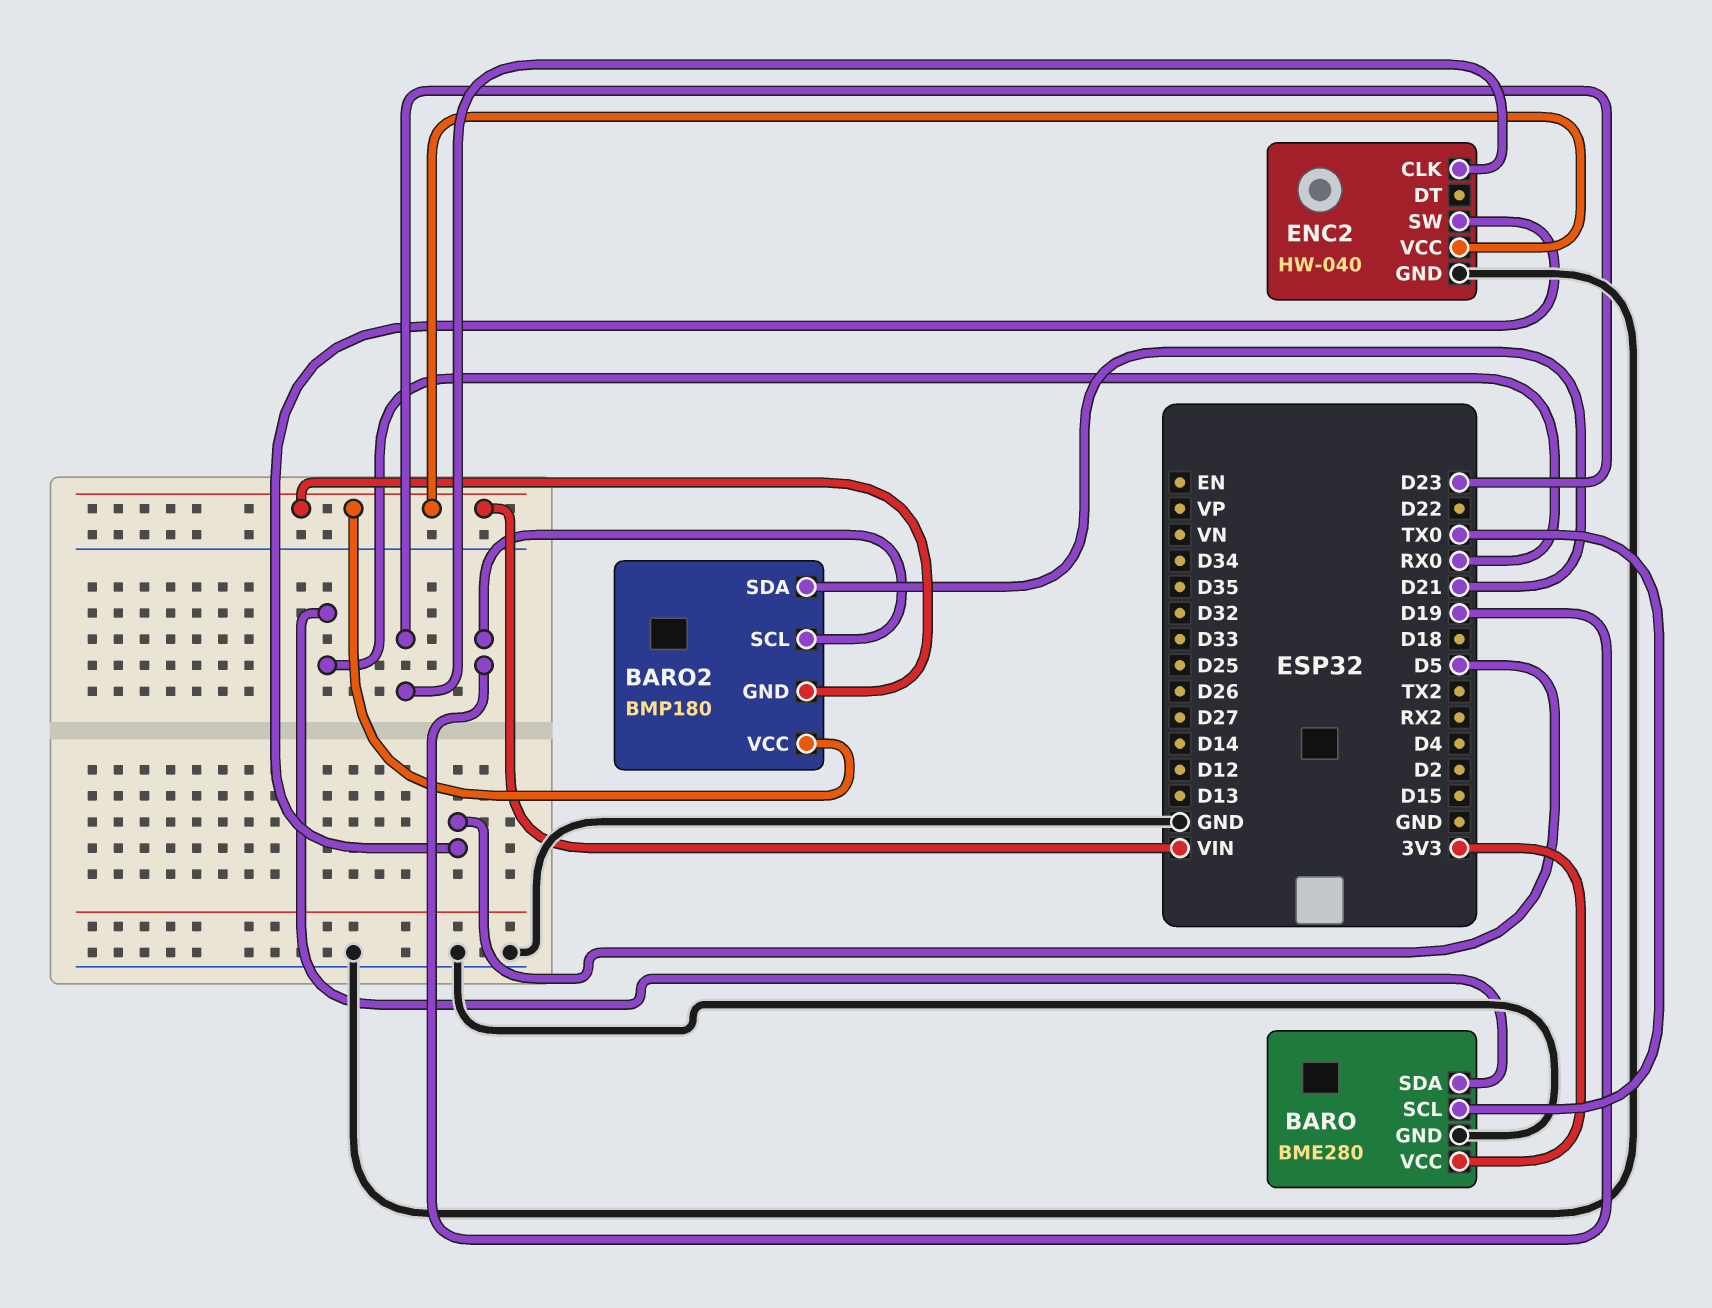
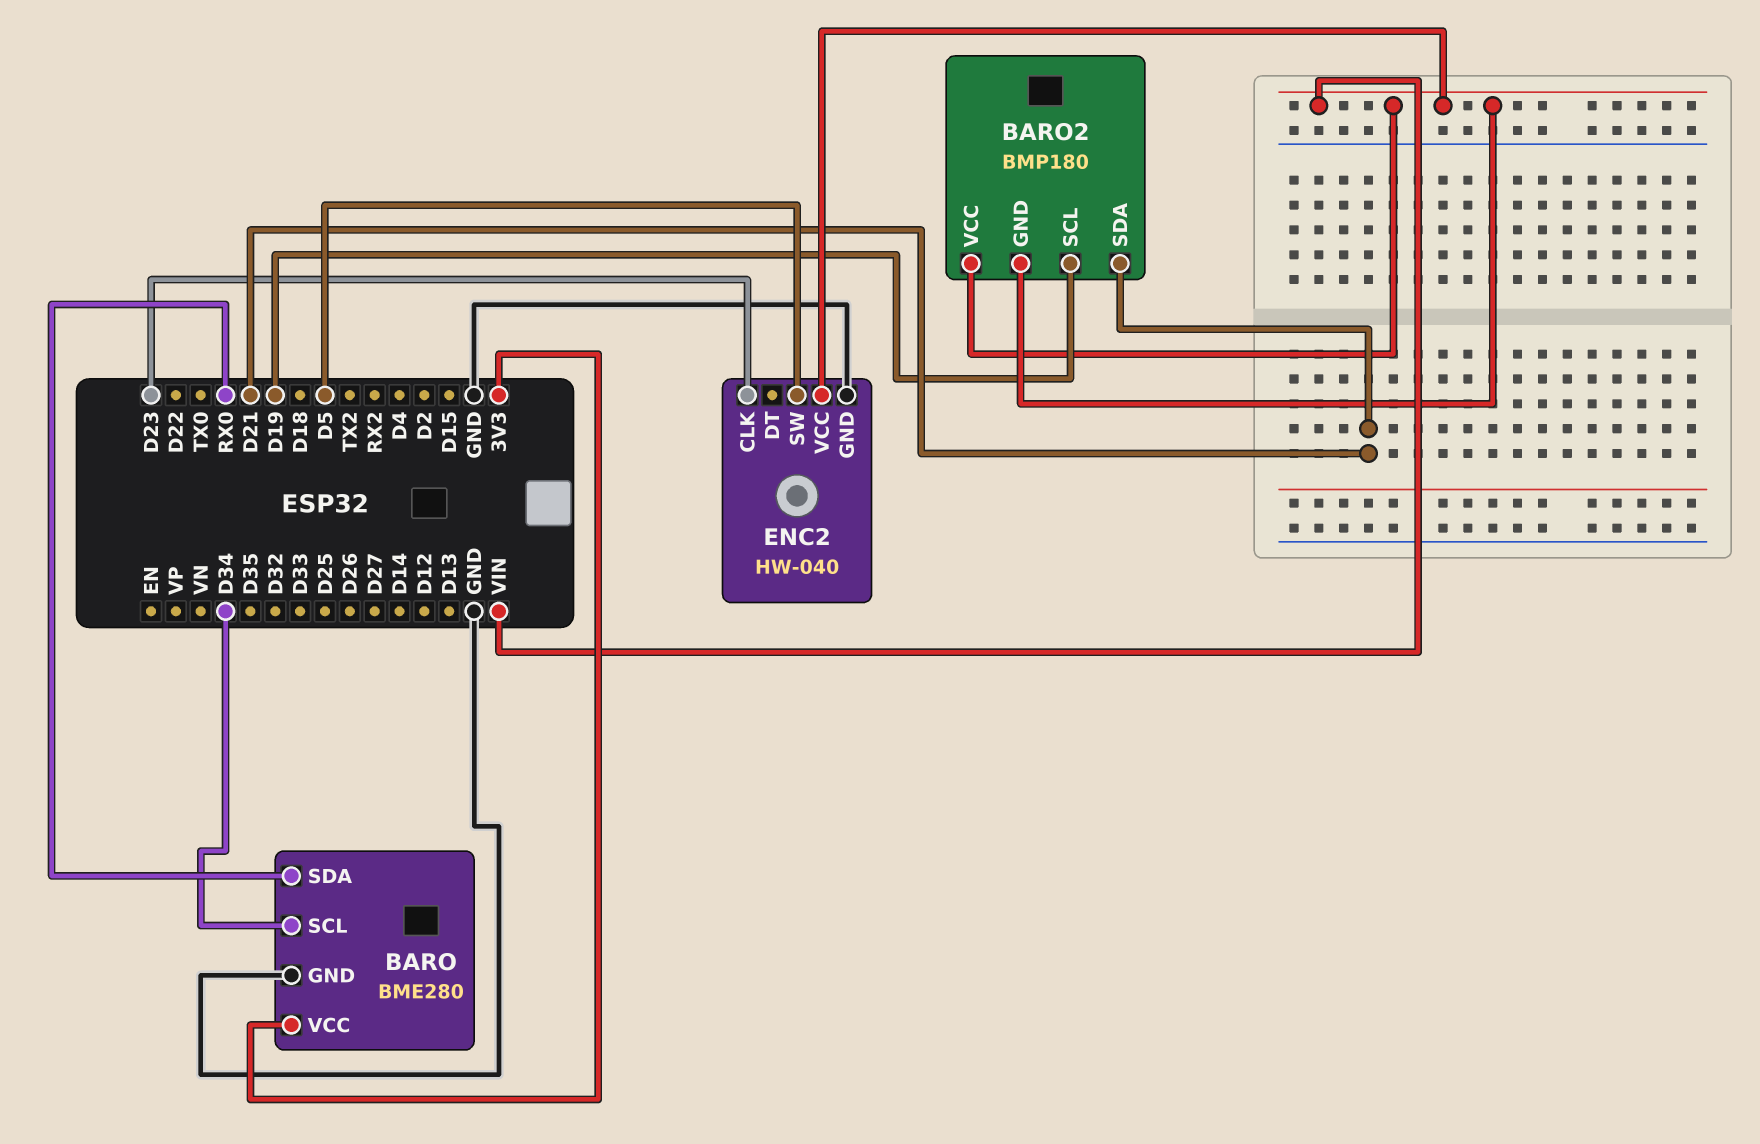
BARO pin SCL: TX0 -> D34

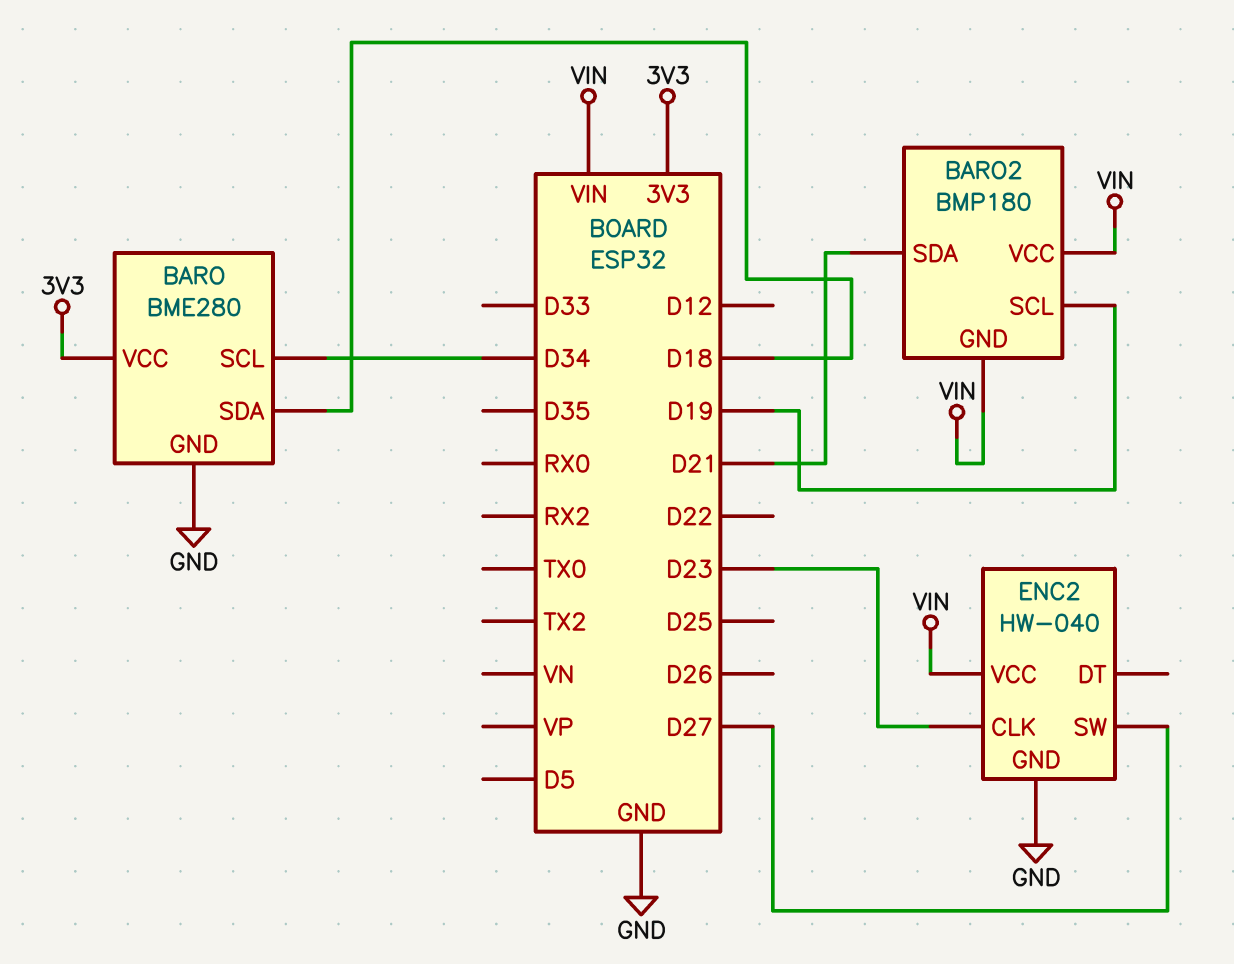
BARO pin SDA: RX0 -> D18
ENC2 pin SW: D5 -> D27

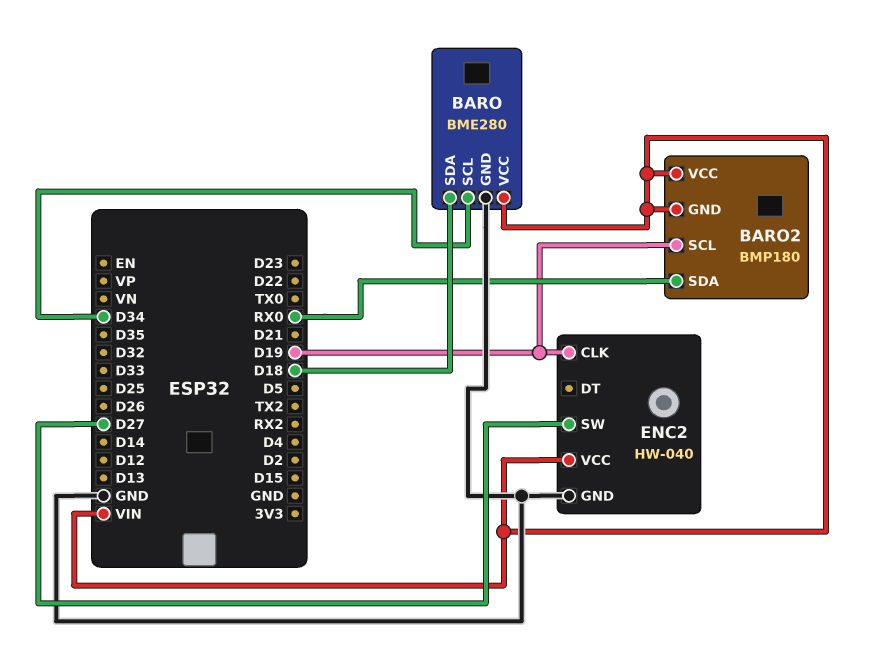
BARO pin VCC: 3V3 -> VIN
BARO2 pin SDA: D21 -> RX0
ENC2 pin CLK: D23 -> D19

